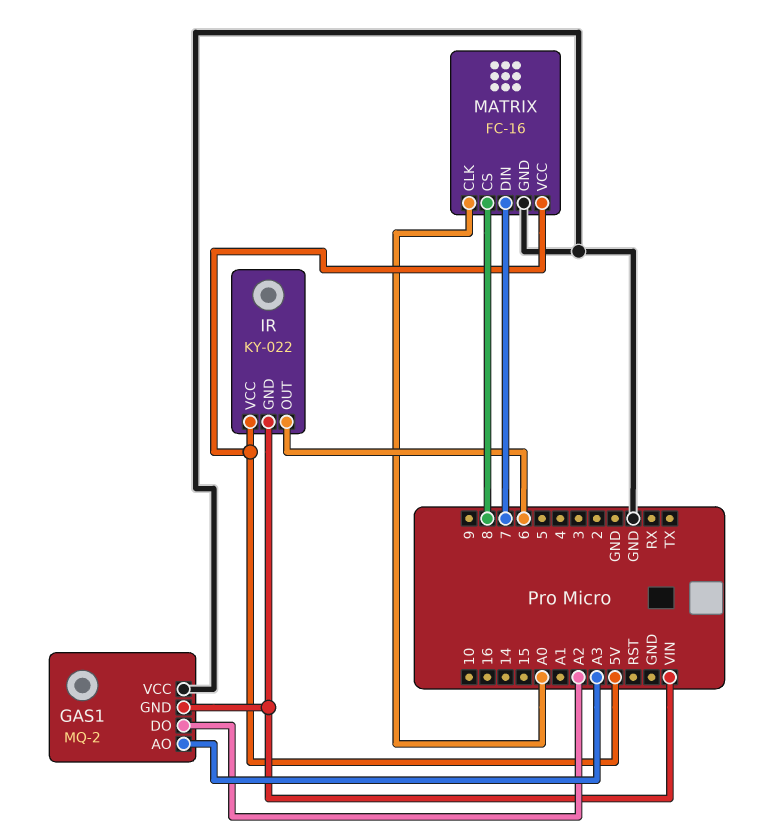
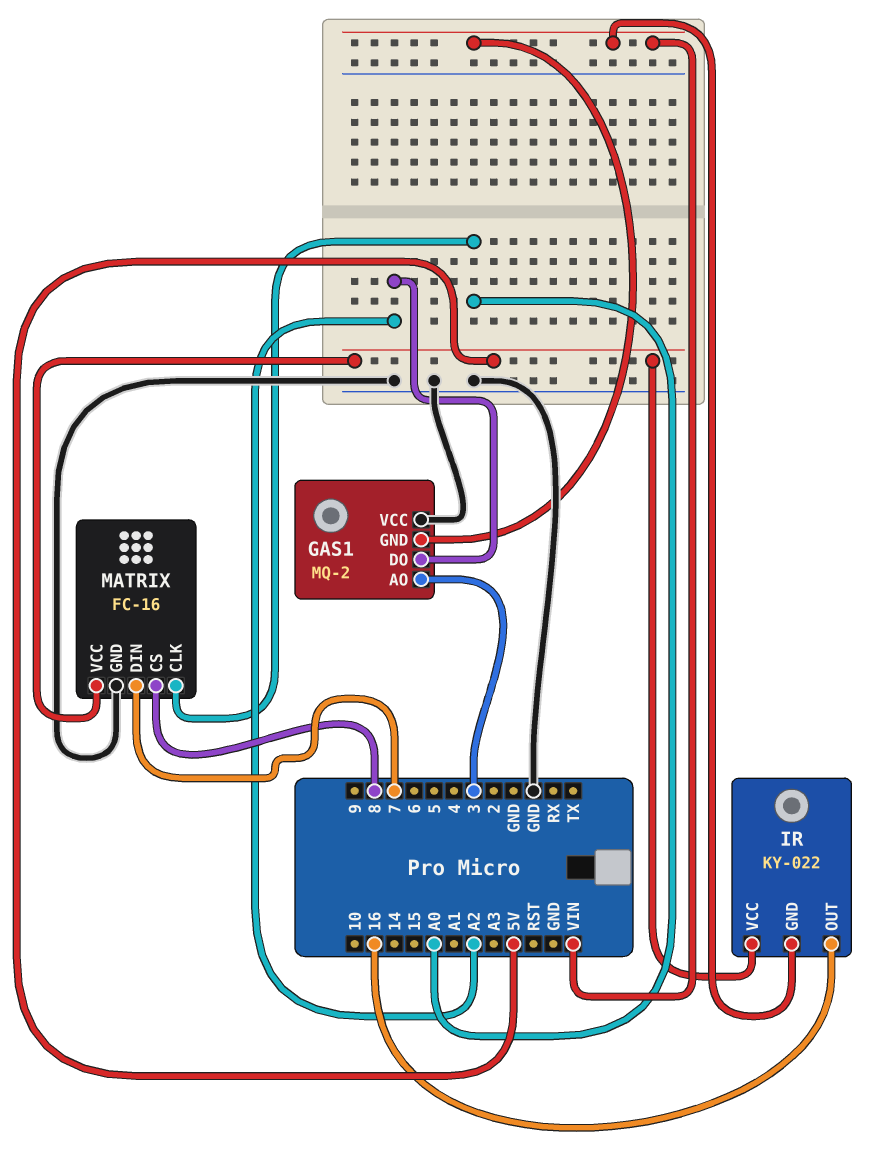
GAS1 pin AO: A3 -> 3
IR pin OUT: 6 -> 16

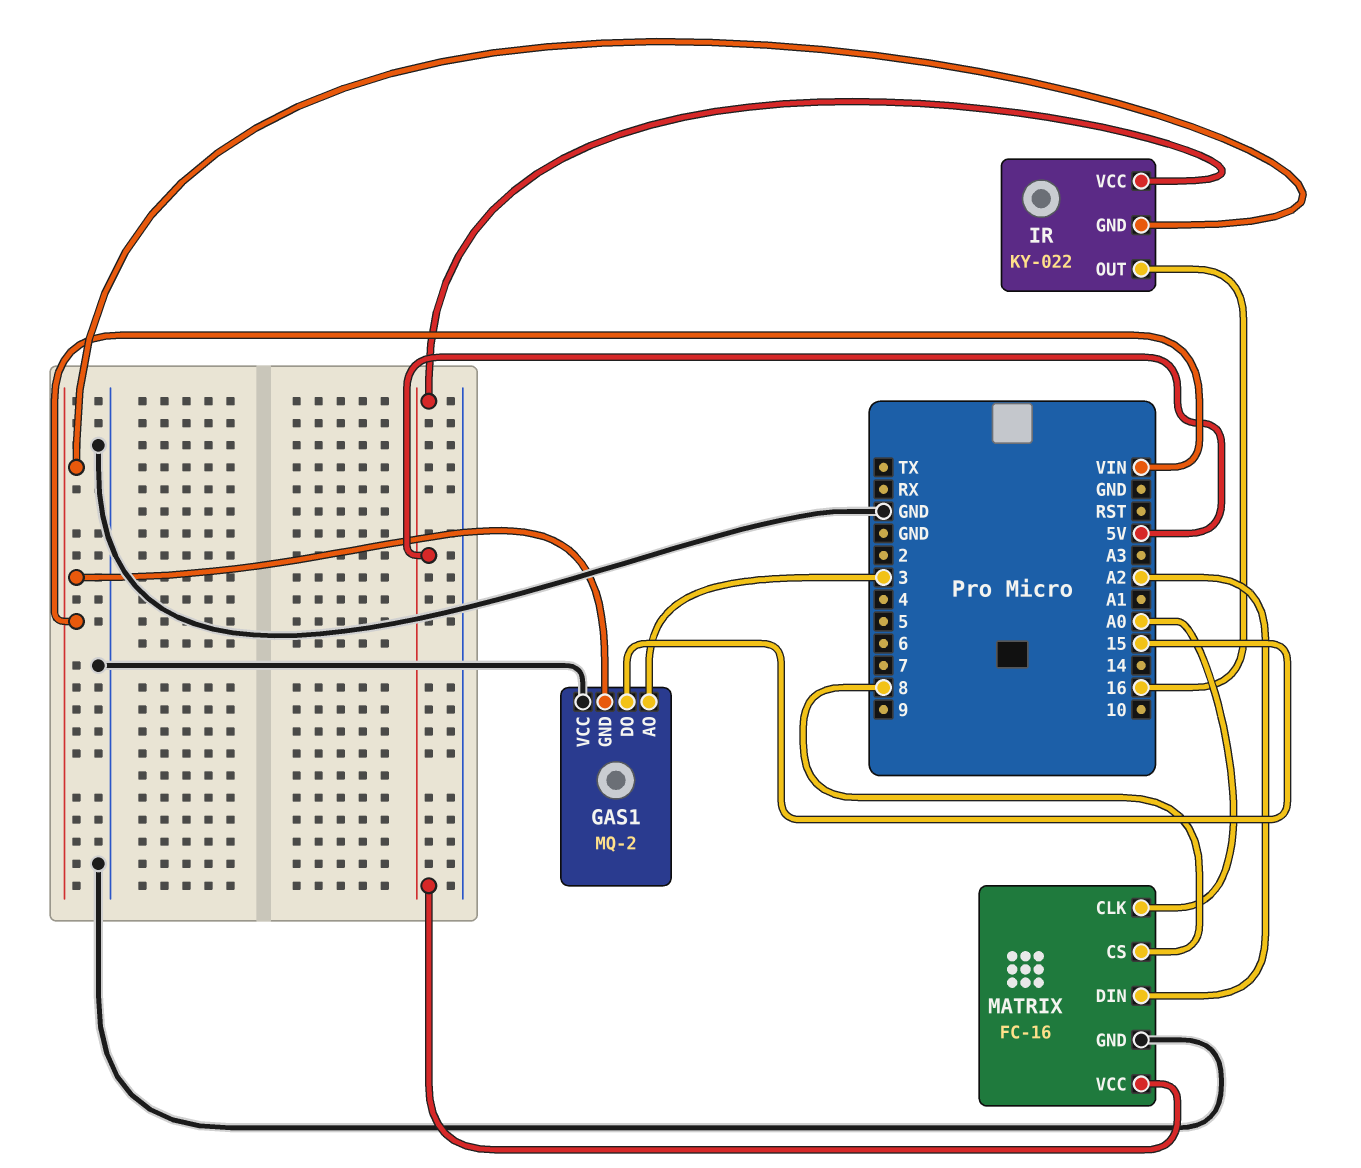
GAS1 pin DO: A2 -> 15
MATRIX pin DIN: 7 -> A2

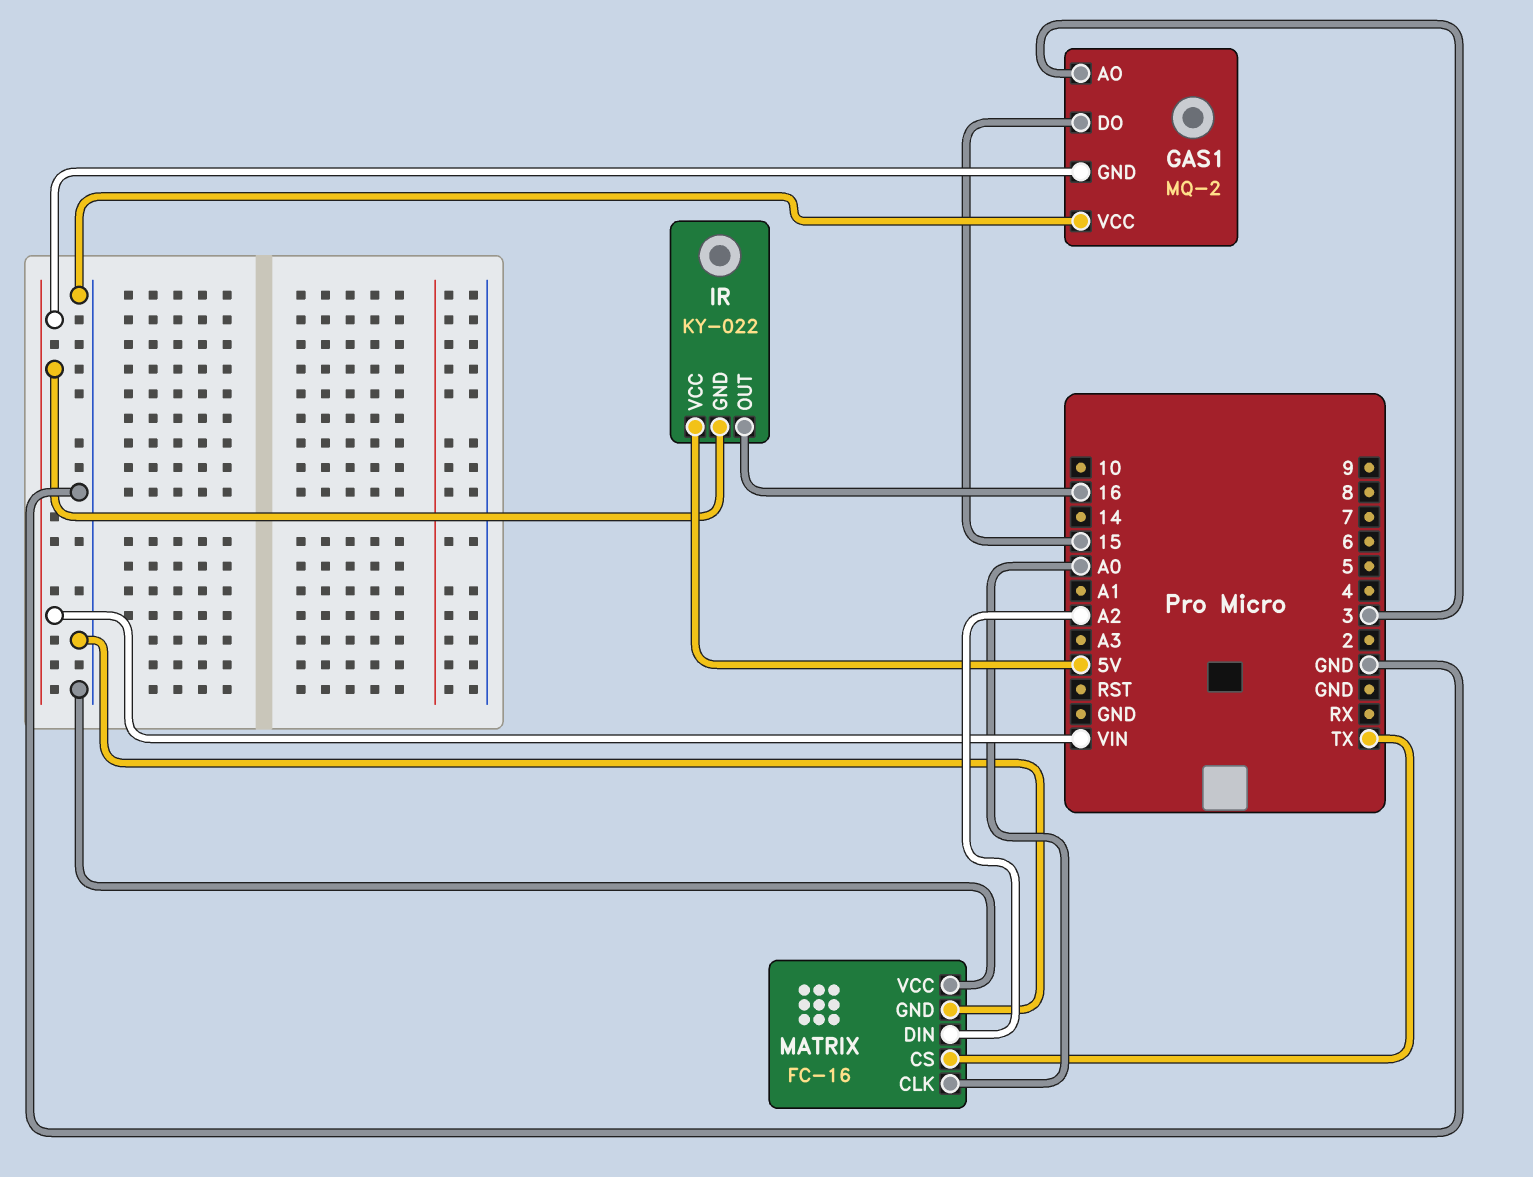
MATRIX pin CS: 8 -> TX
MATRIX pin VCC: 5V -> GND

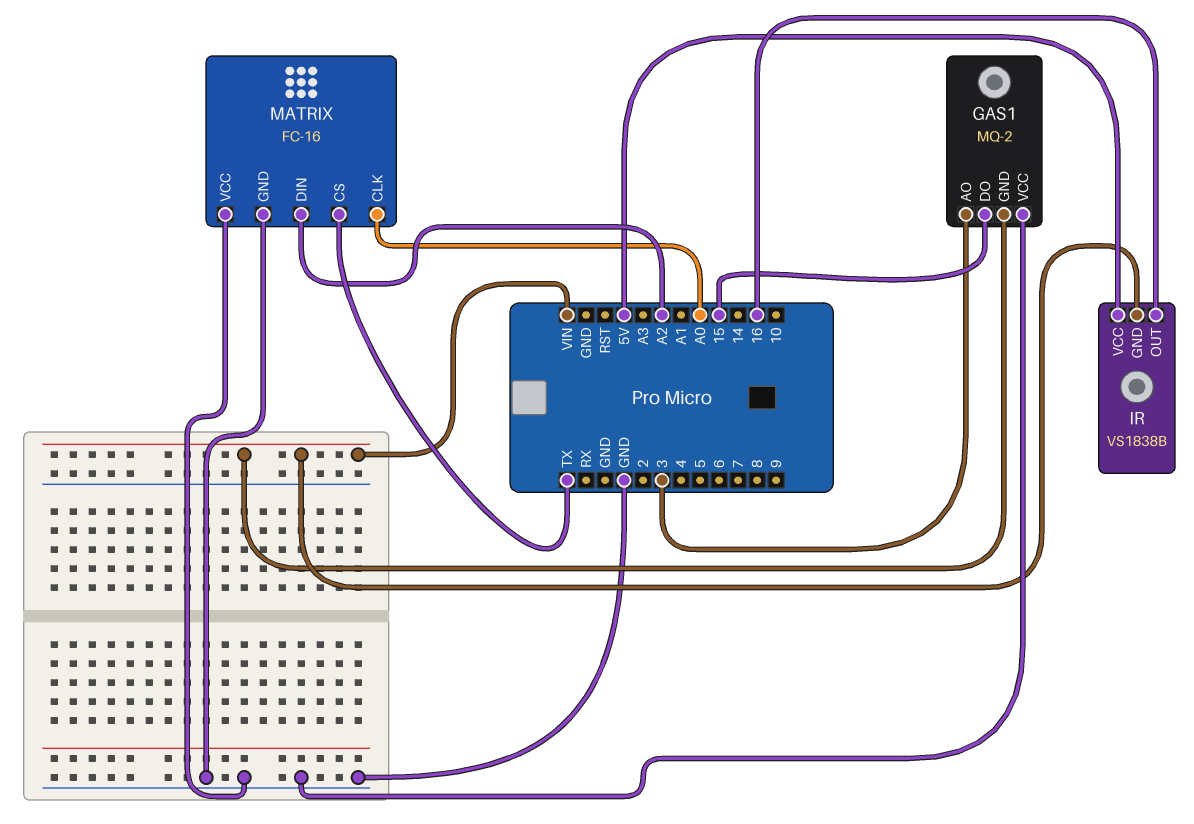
IR: KY-022 -> VS1838B

